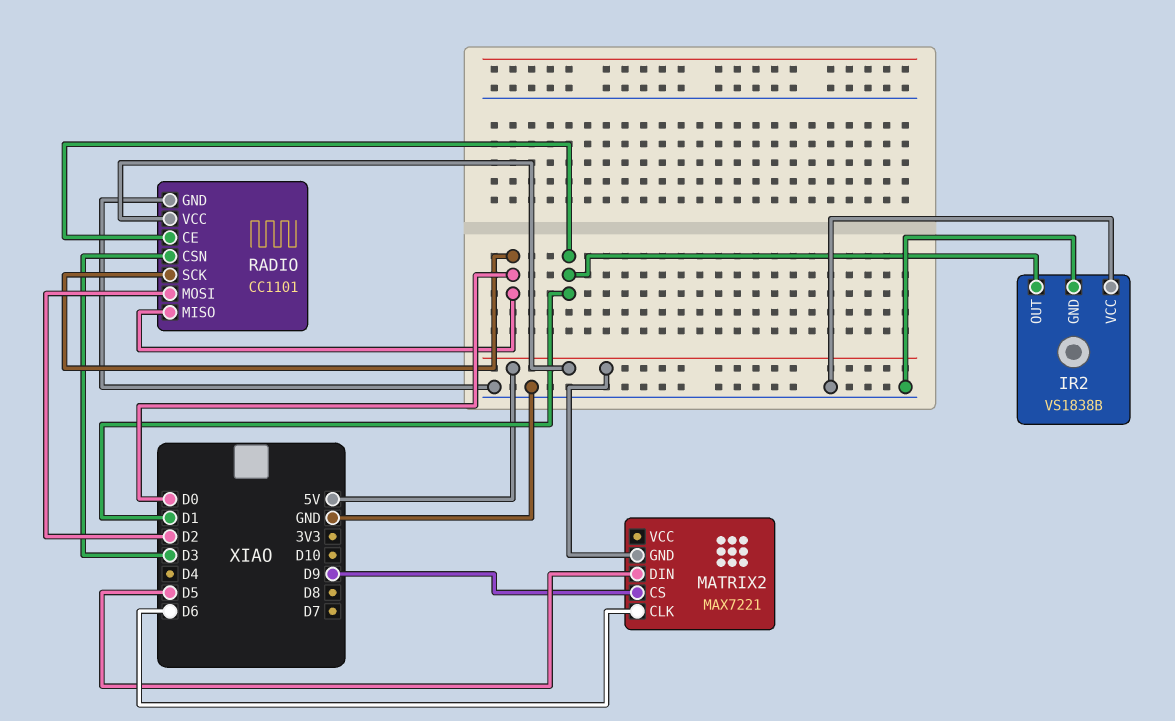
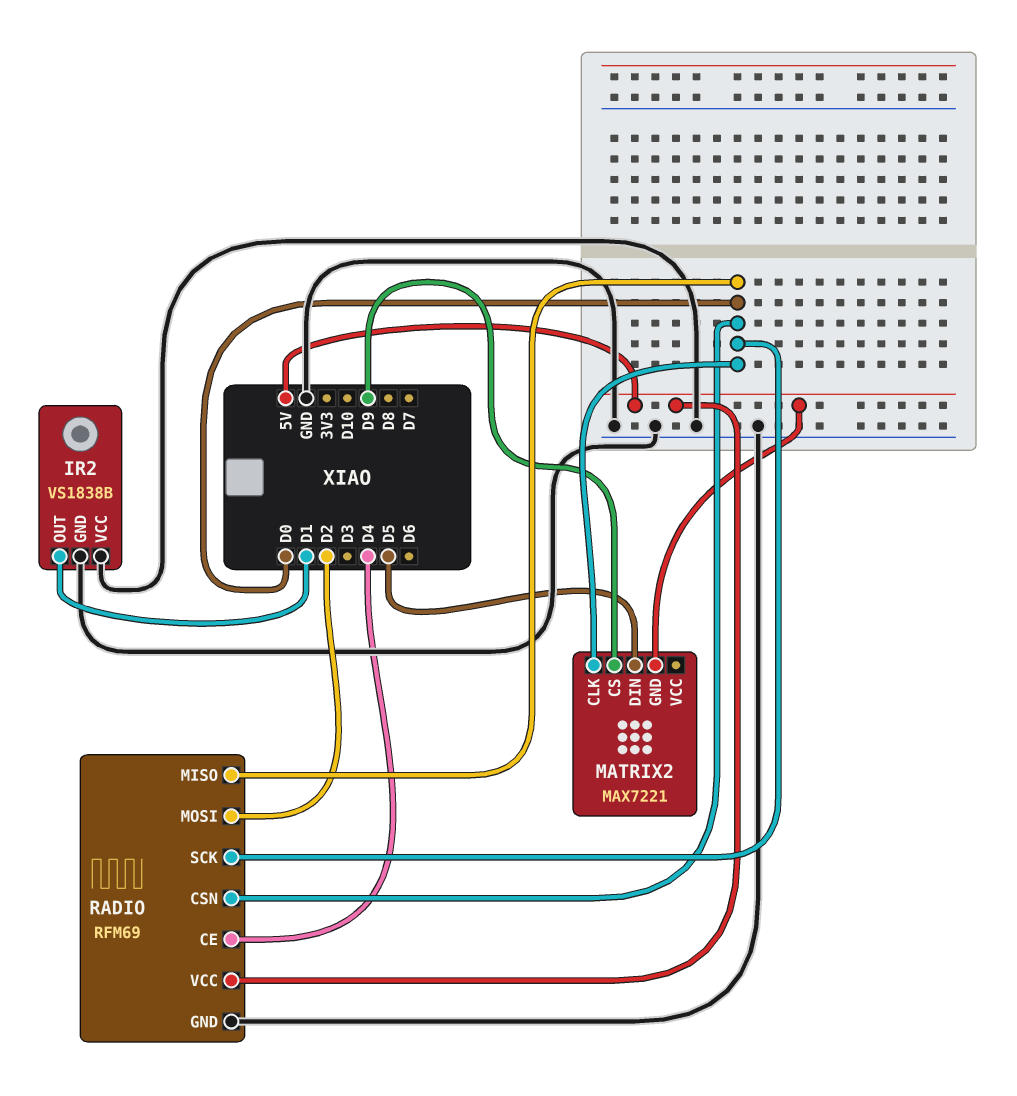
MATRIX2 pin CLK: D6 -> D0
RADIO: CC1101 -> RFM69
RADIO pin CE: D1 -> D4
RADIO pin CSN: D3 -> D0

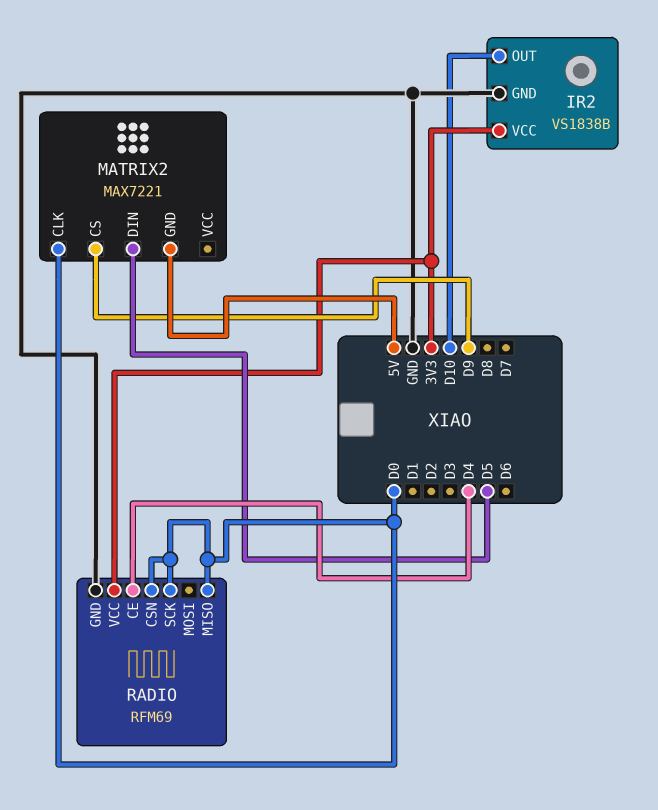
IR2 pin OUT: D1 -> D10
IR2 pin VCC: GND -> 3V3
RADIO pin MOSI: D2 -> none
RADIO pin VCC: 5V -> 3V3

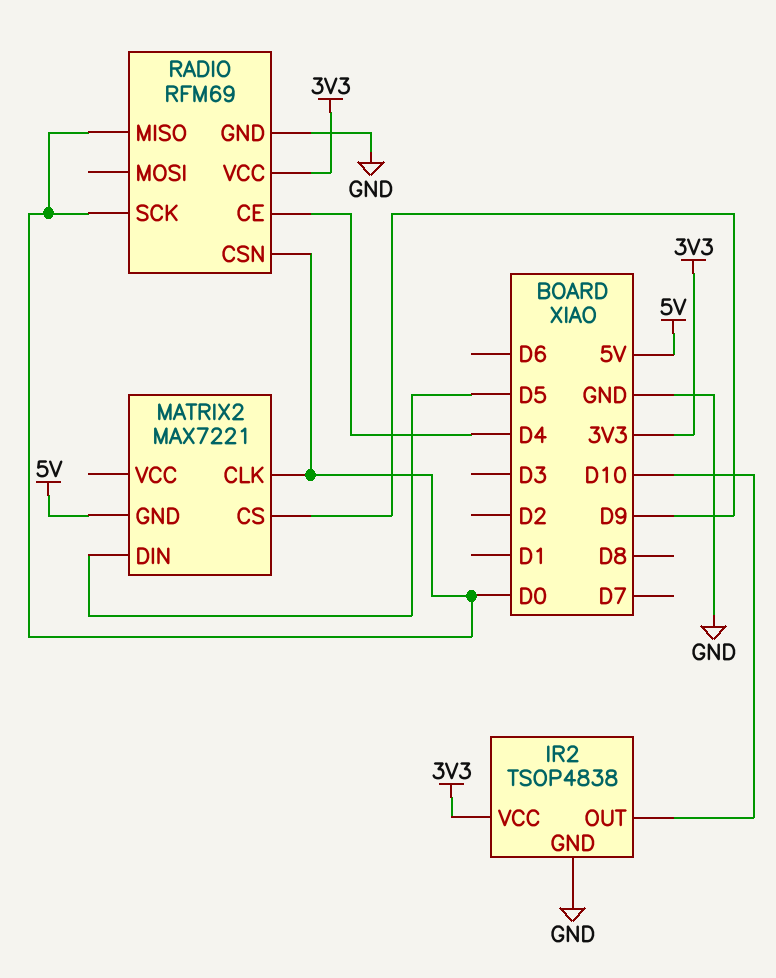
IR2: VS1838B -> TSOP4838

